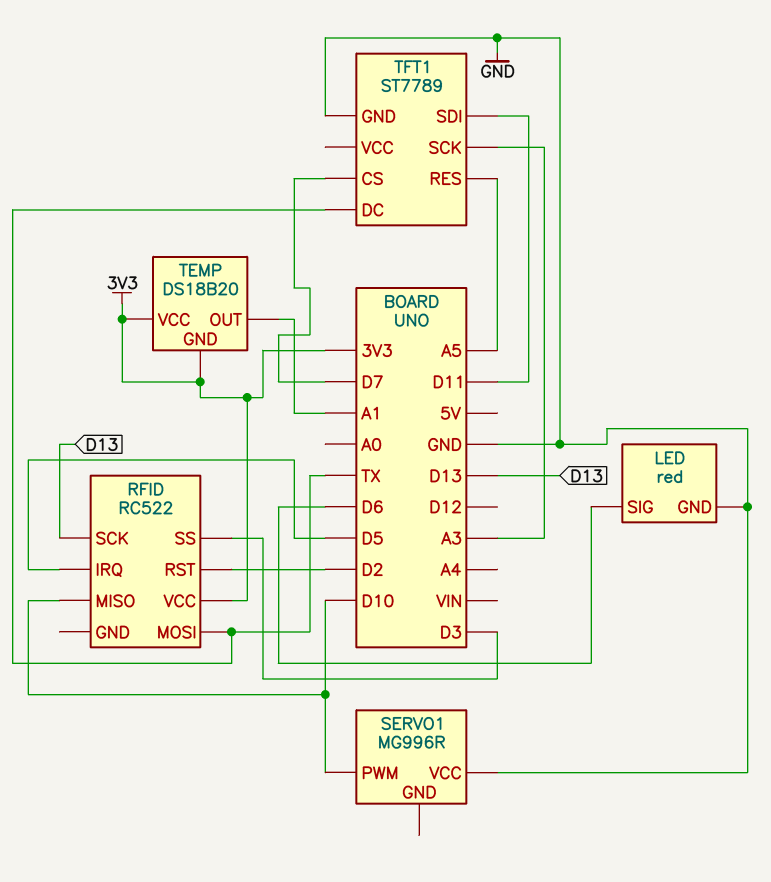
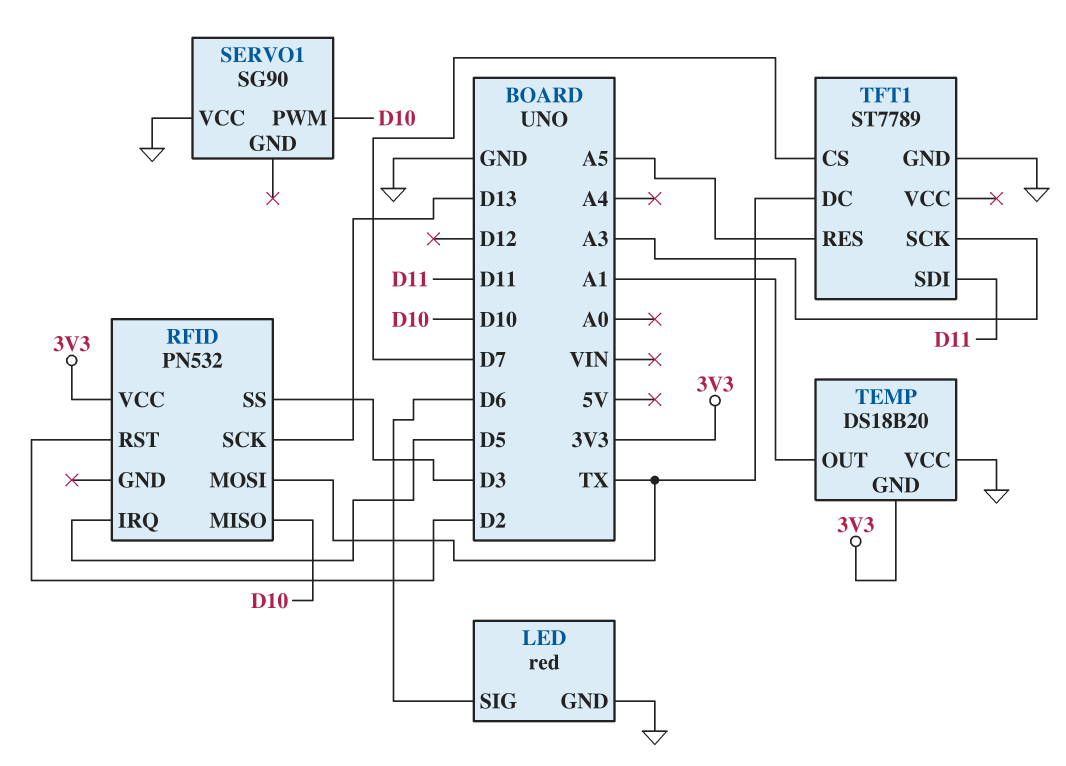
RFID: RC522 -> PN532
SERVO1: MG996R -> SG90
TEMP pin VCC: 3V3 -> GND

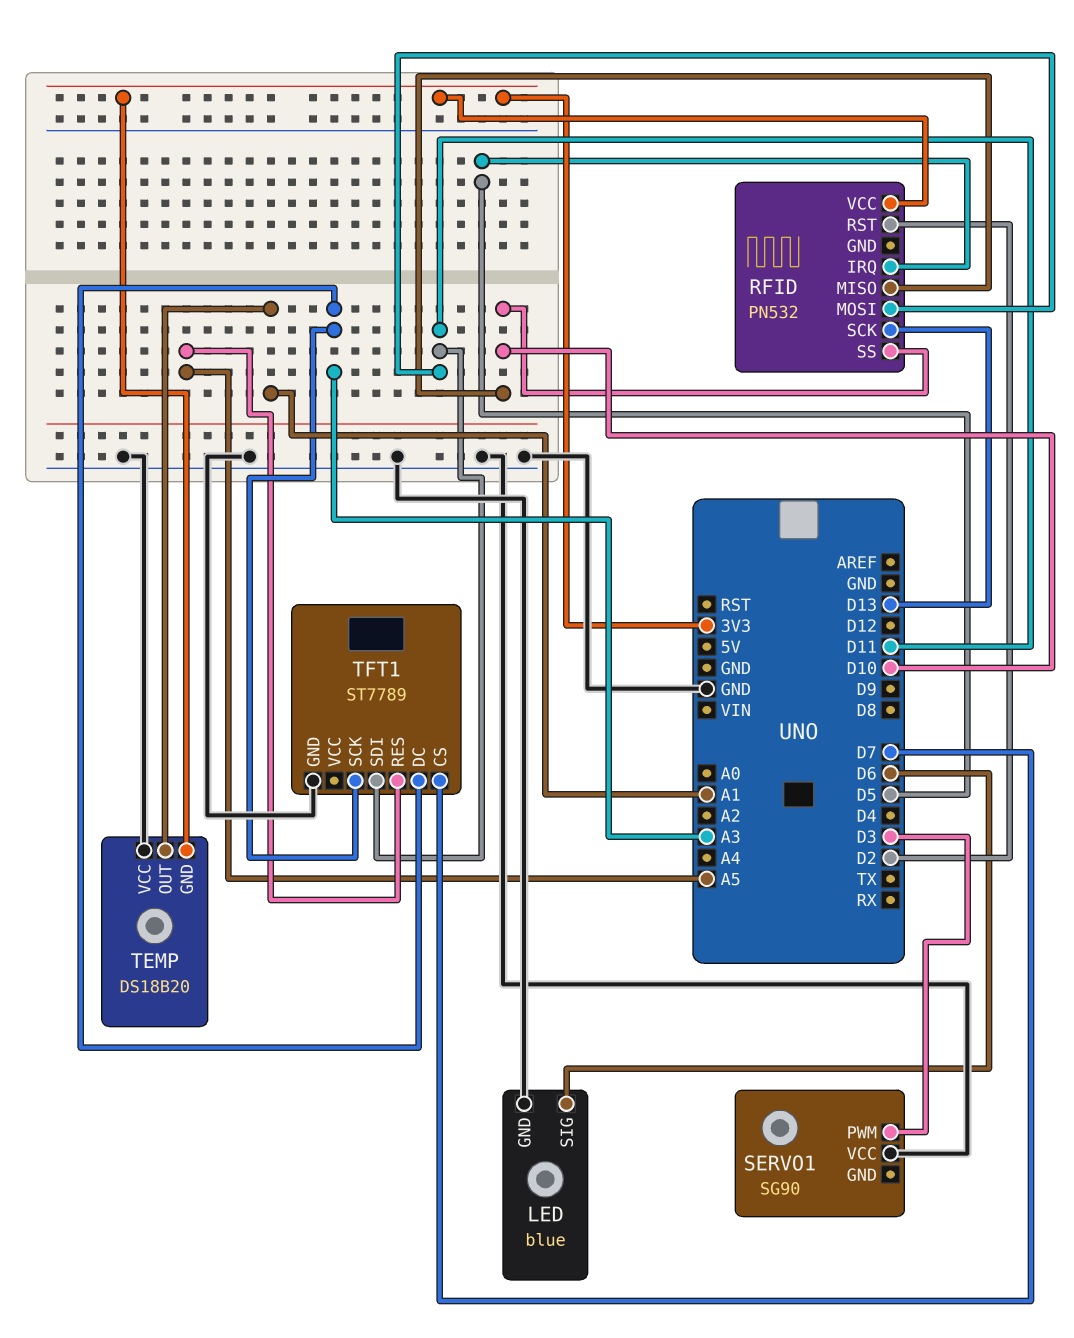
LED: red -> blue
RFID pin MOSI: TX -> D11
RFID pin SS: D3 -> D10
SERVO1 pin PWM: D10 -> D3
TFT1 pin DC: TX -> A3

